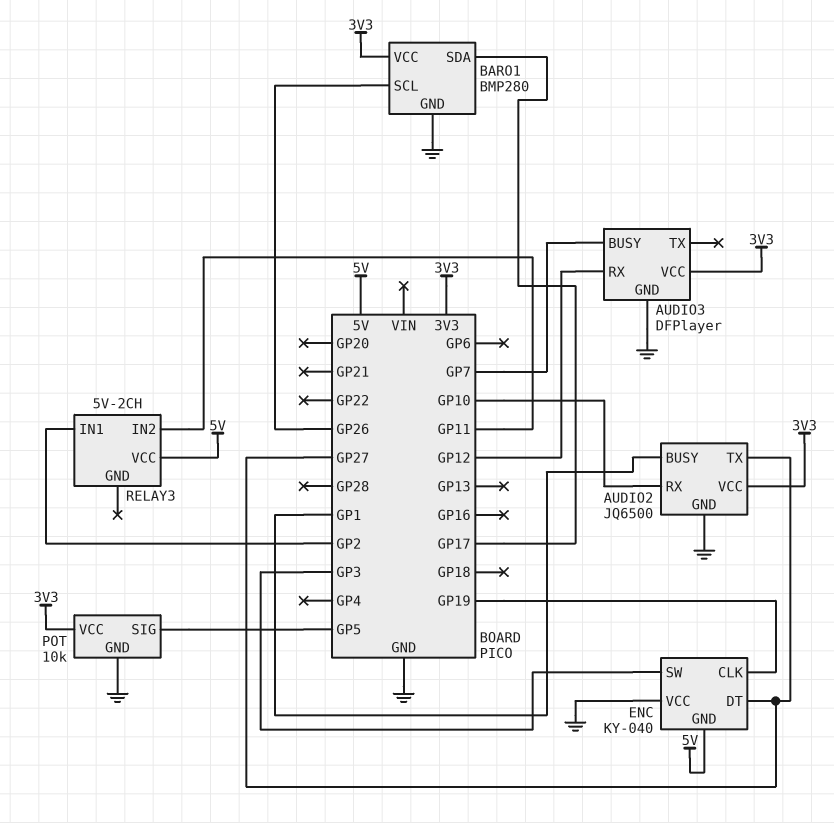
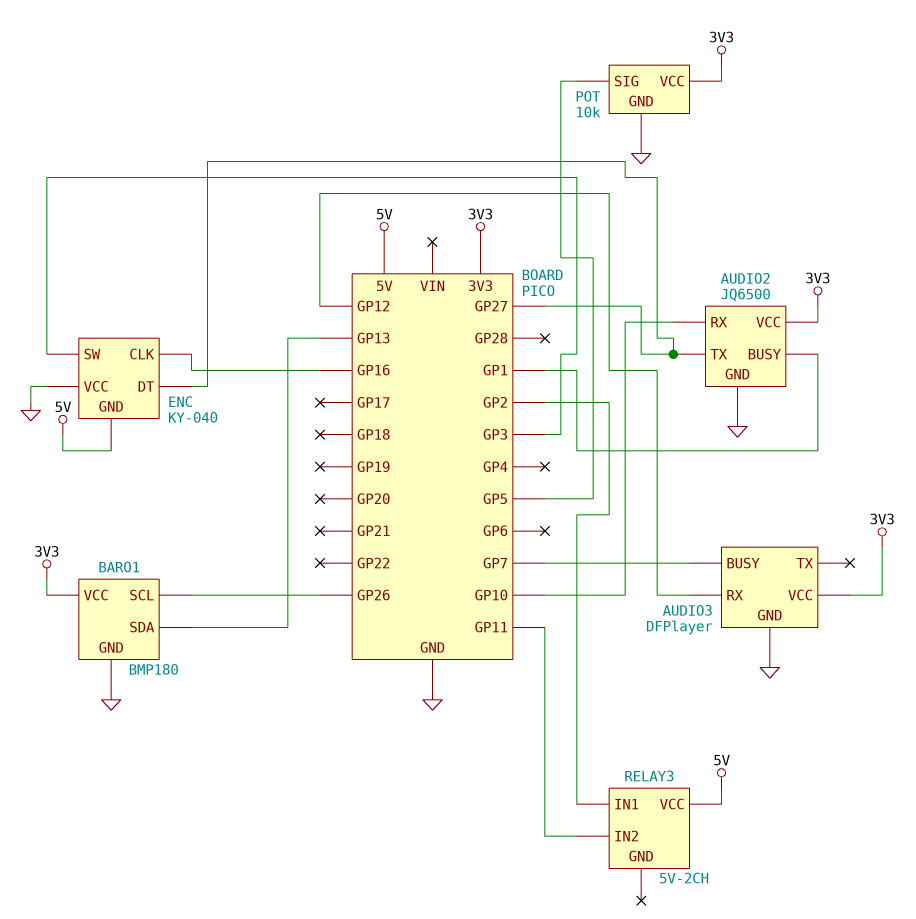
BARO1: BMP280 -> BMP180
BARO1 pin SDA: GP17 -> GP13
ENC pin CLK: GP19 -> GP16

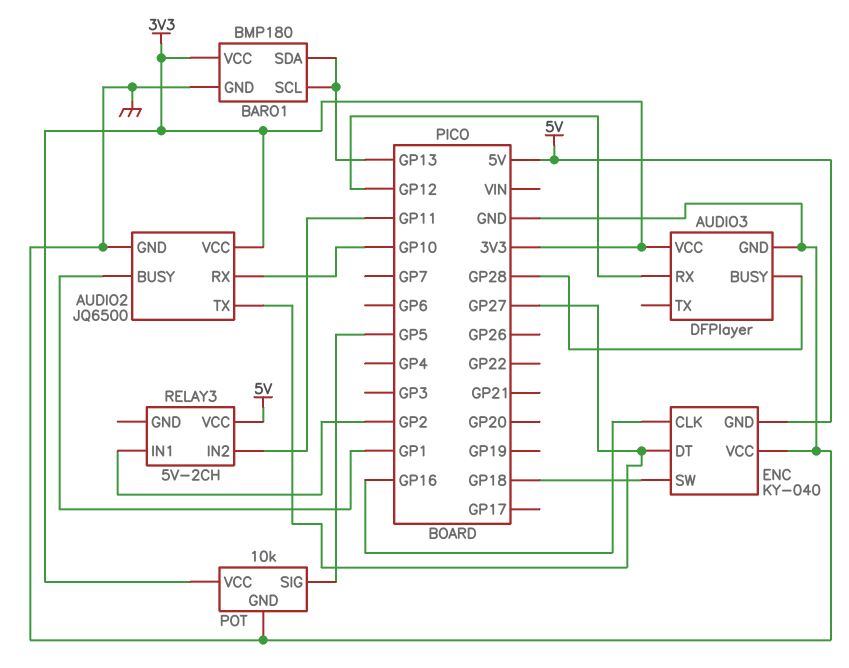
AUDIO3 pin BUSY: GP7 -> GP28
BARO1 pin SCL: GP26 -> GP13
ENC pin SW: GP3 -> GP18

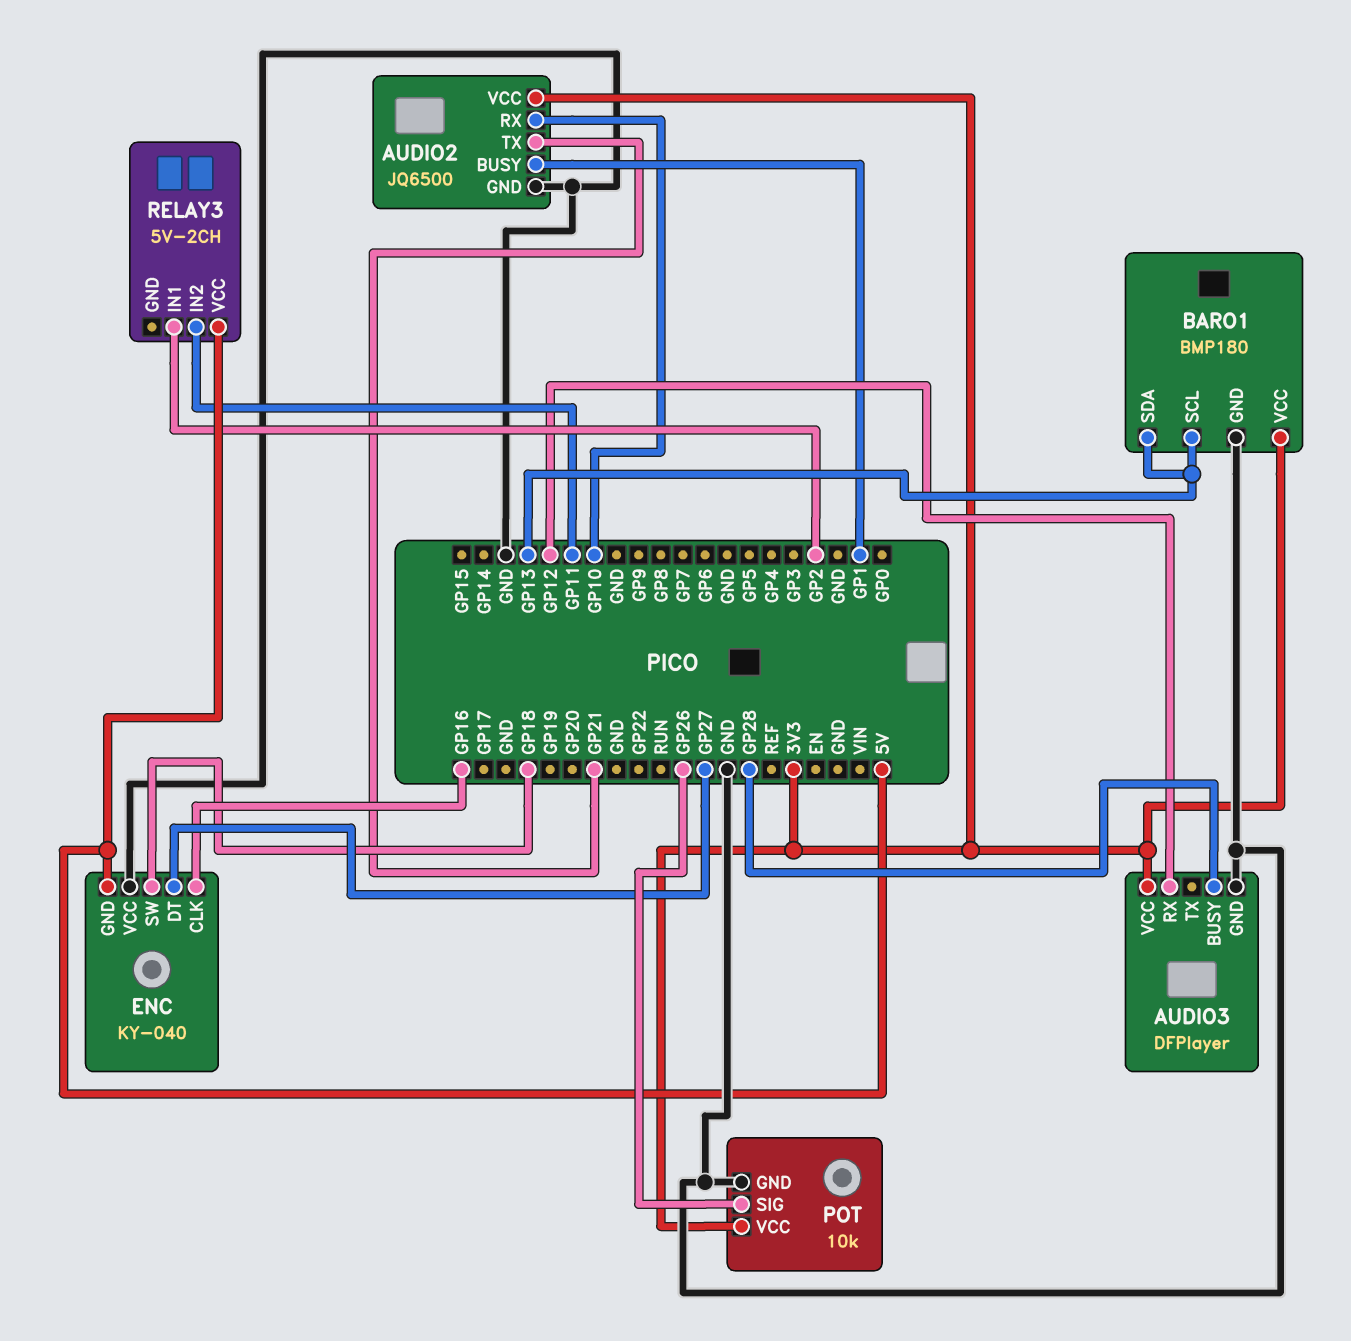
AUDIO2 pin TX: GP27 -> GP21
POT pin SIG: GP5 -> GP26

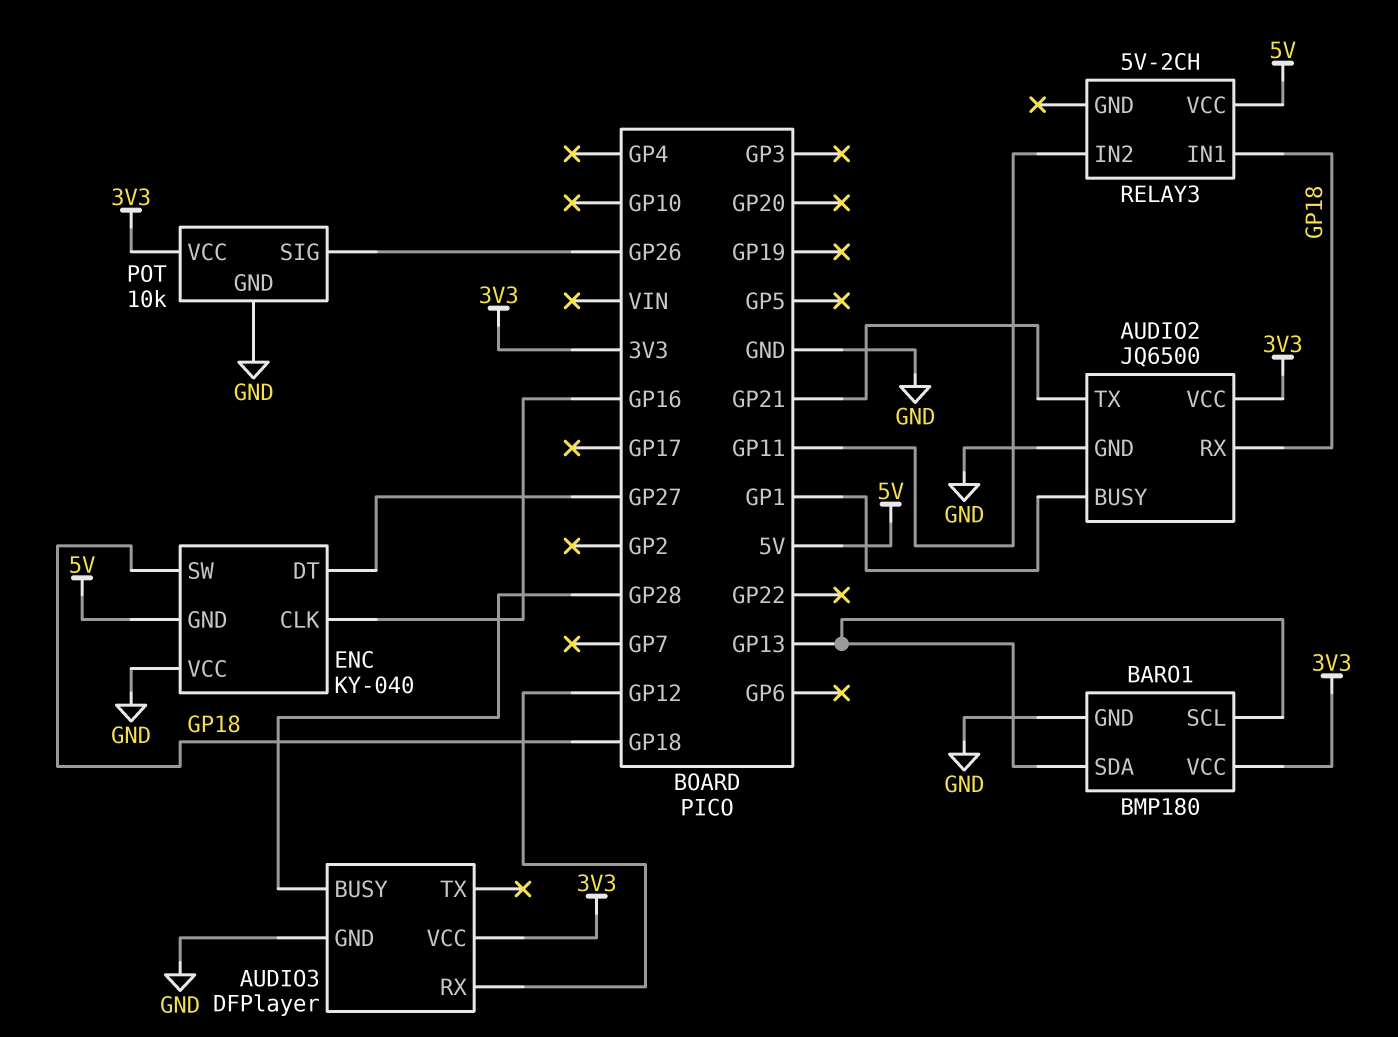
AUDIO2 pin RX: GP10 -> GP18
RELAY3 pin IN1: GP2 -> GP18

